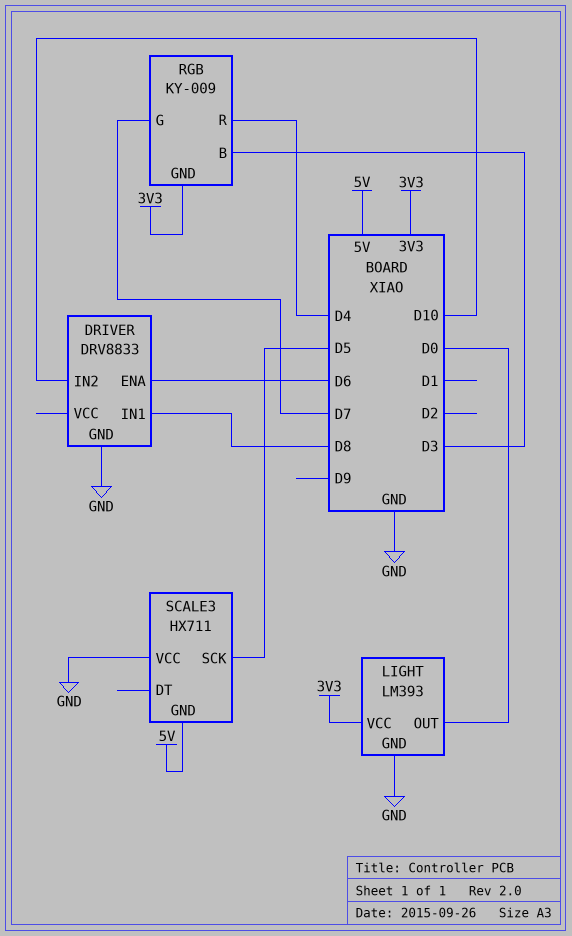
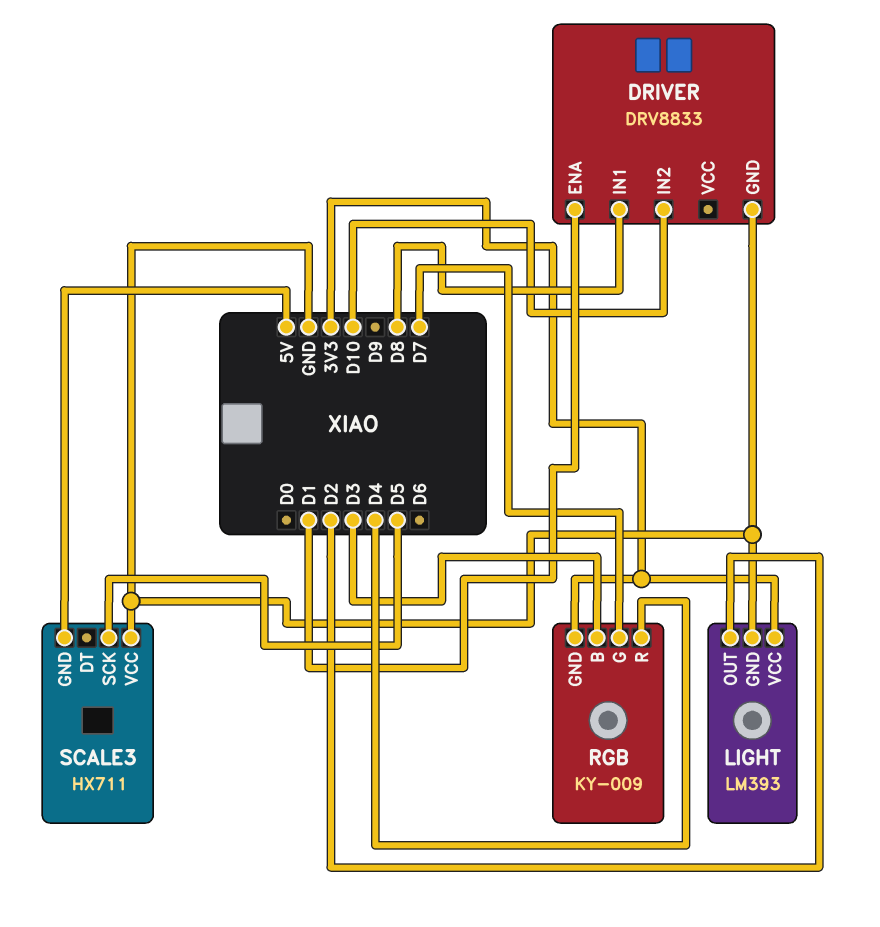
DRIVER pin ENA: D6 -> D1
LIGHT pin OUT: D0 -> D2

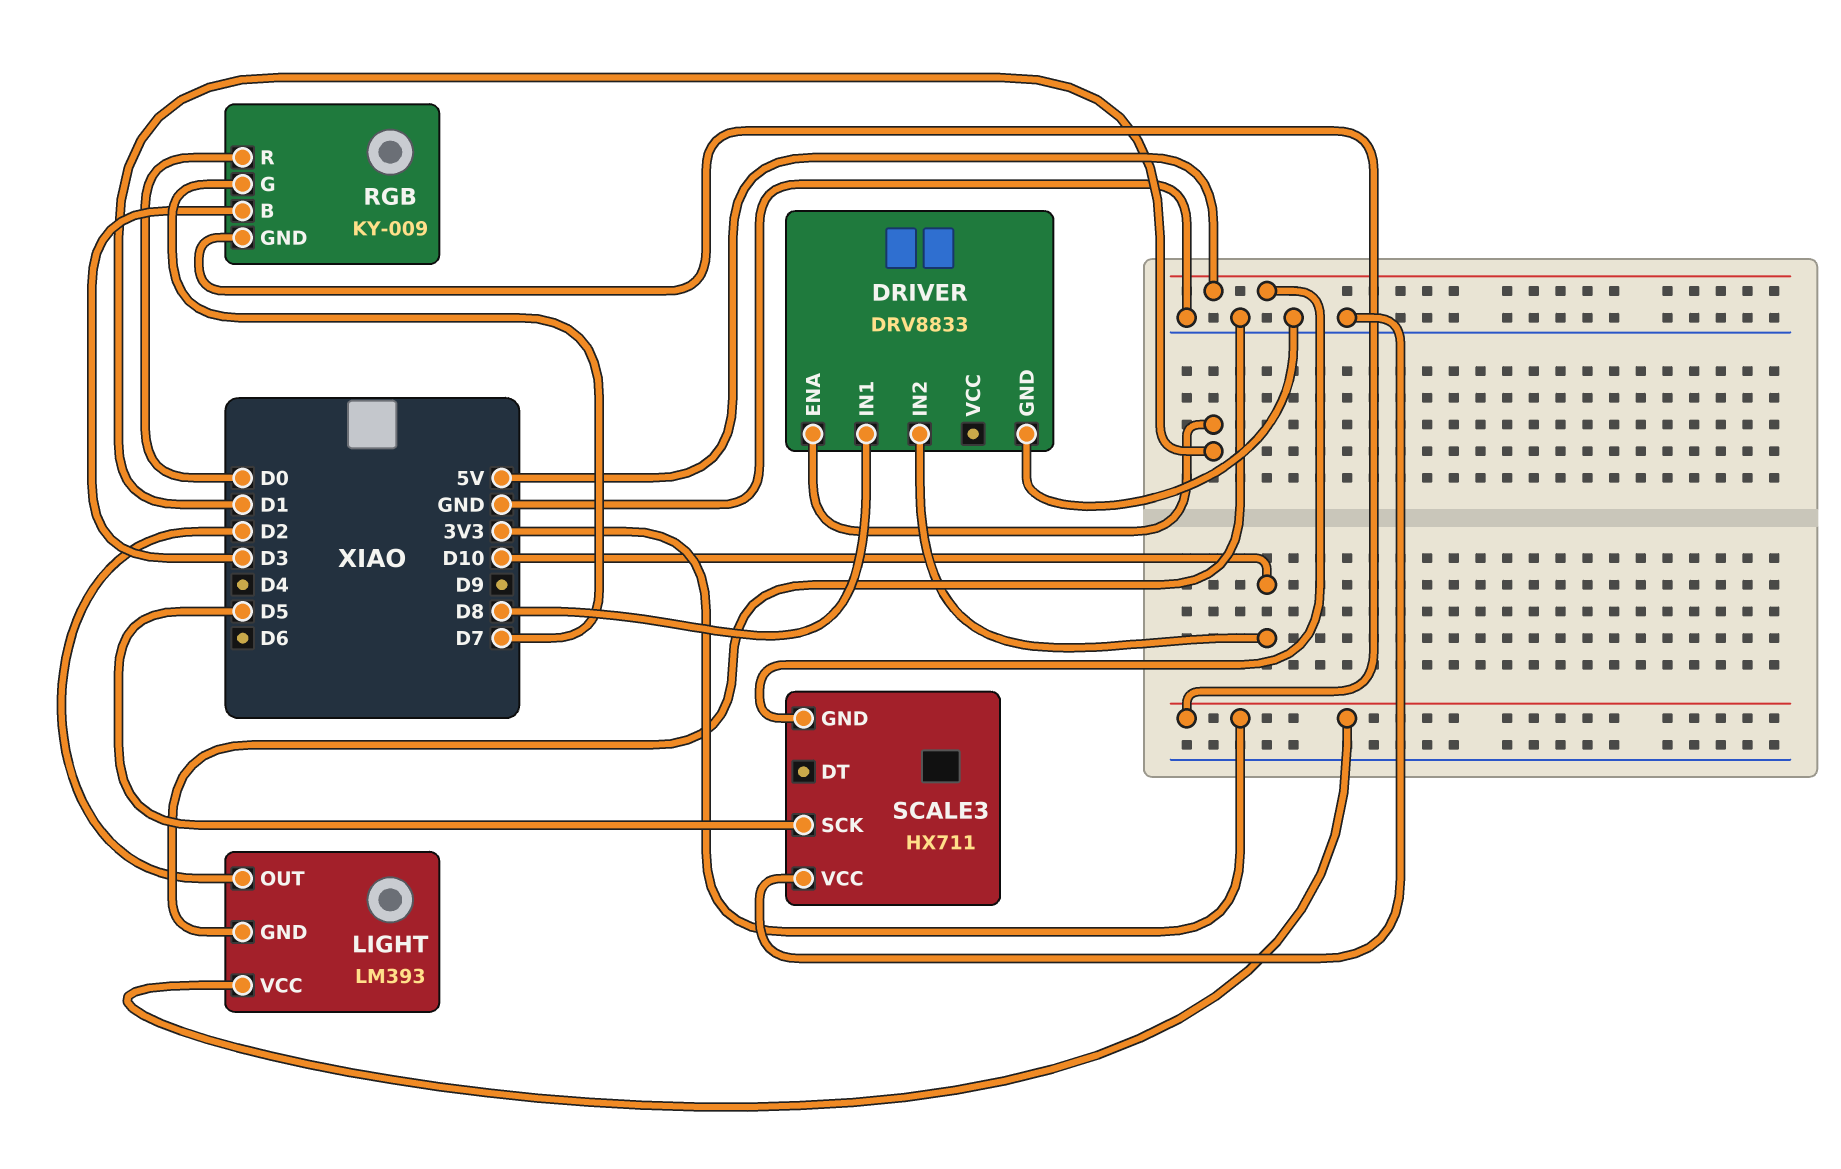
RGB pin R: D4 -> D0

